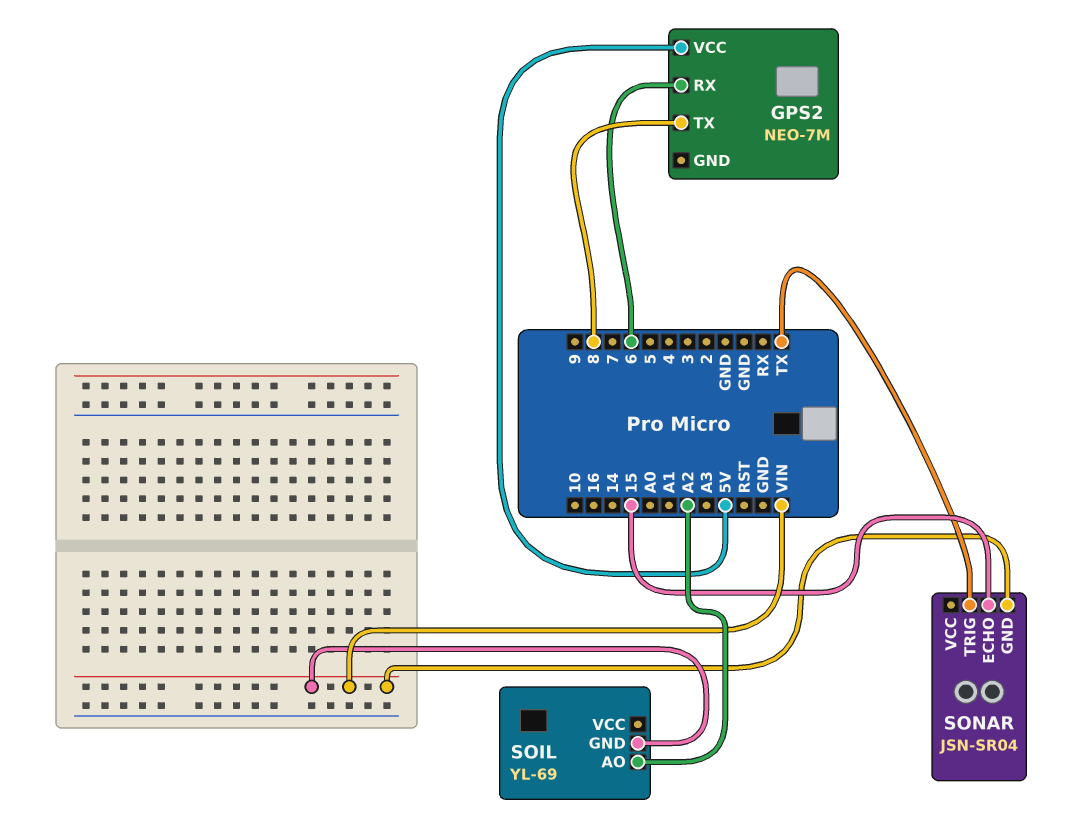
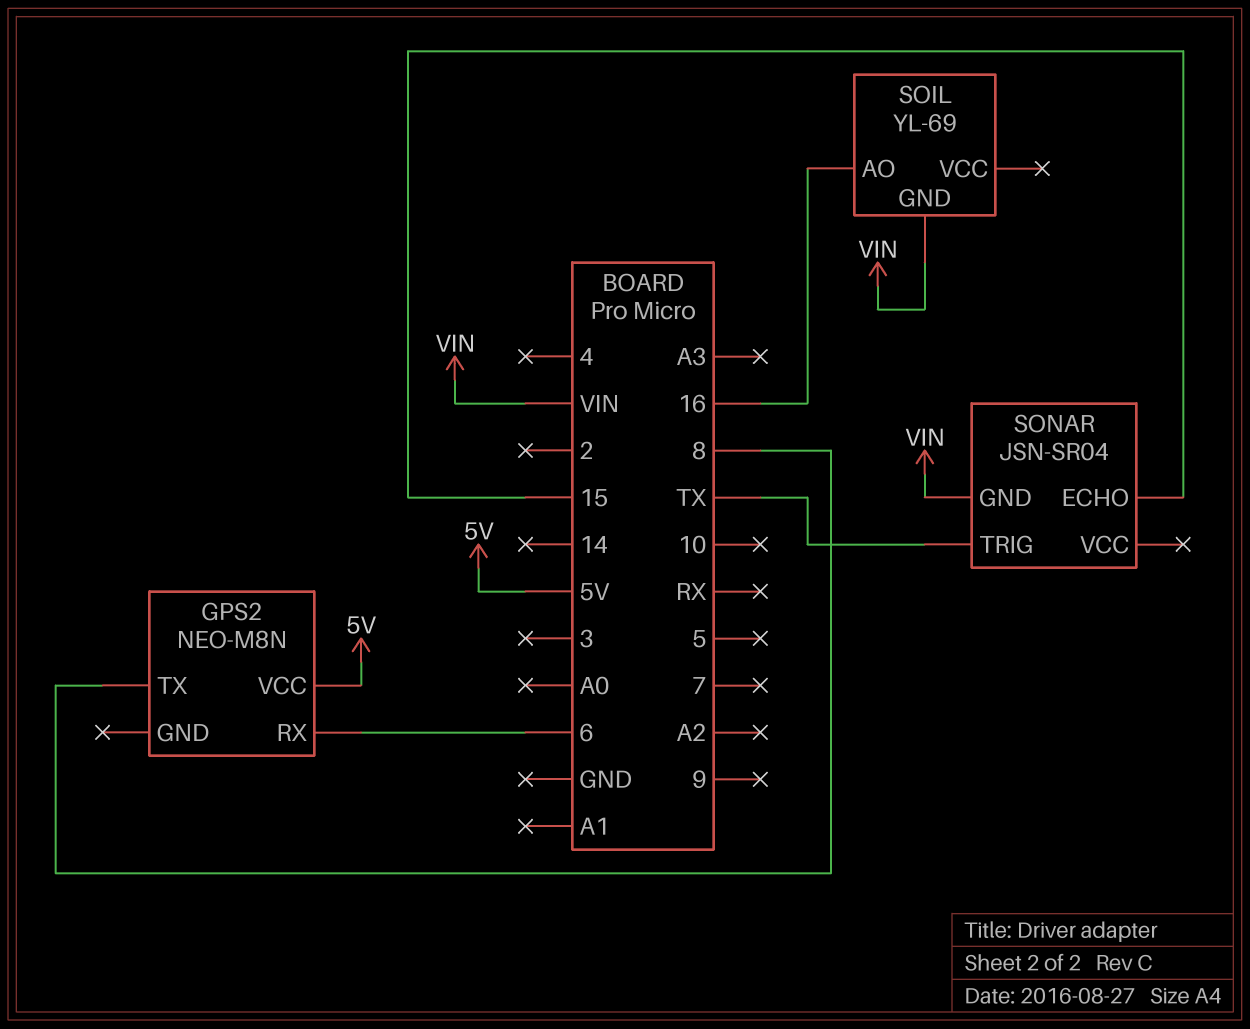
GPS2: NEO-7M -> NEO-M8N
SOIL pin AO: A2 -> 16

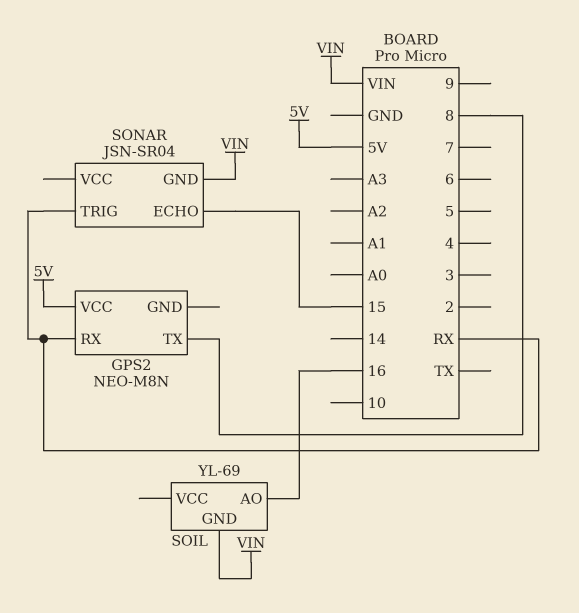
GPS2 pin RX: 6 -> RX
SONAR pin TRIG: TX -> RX

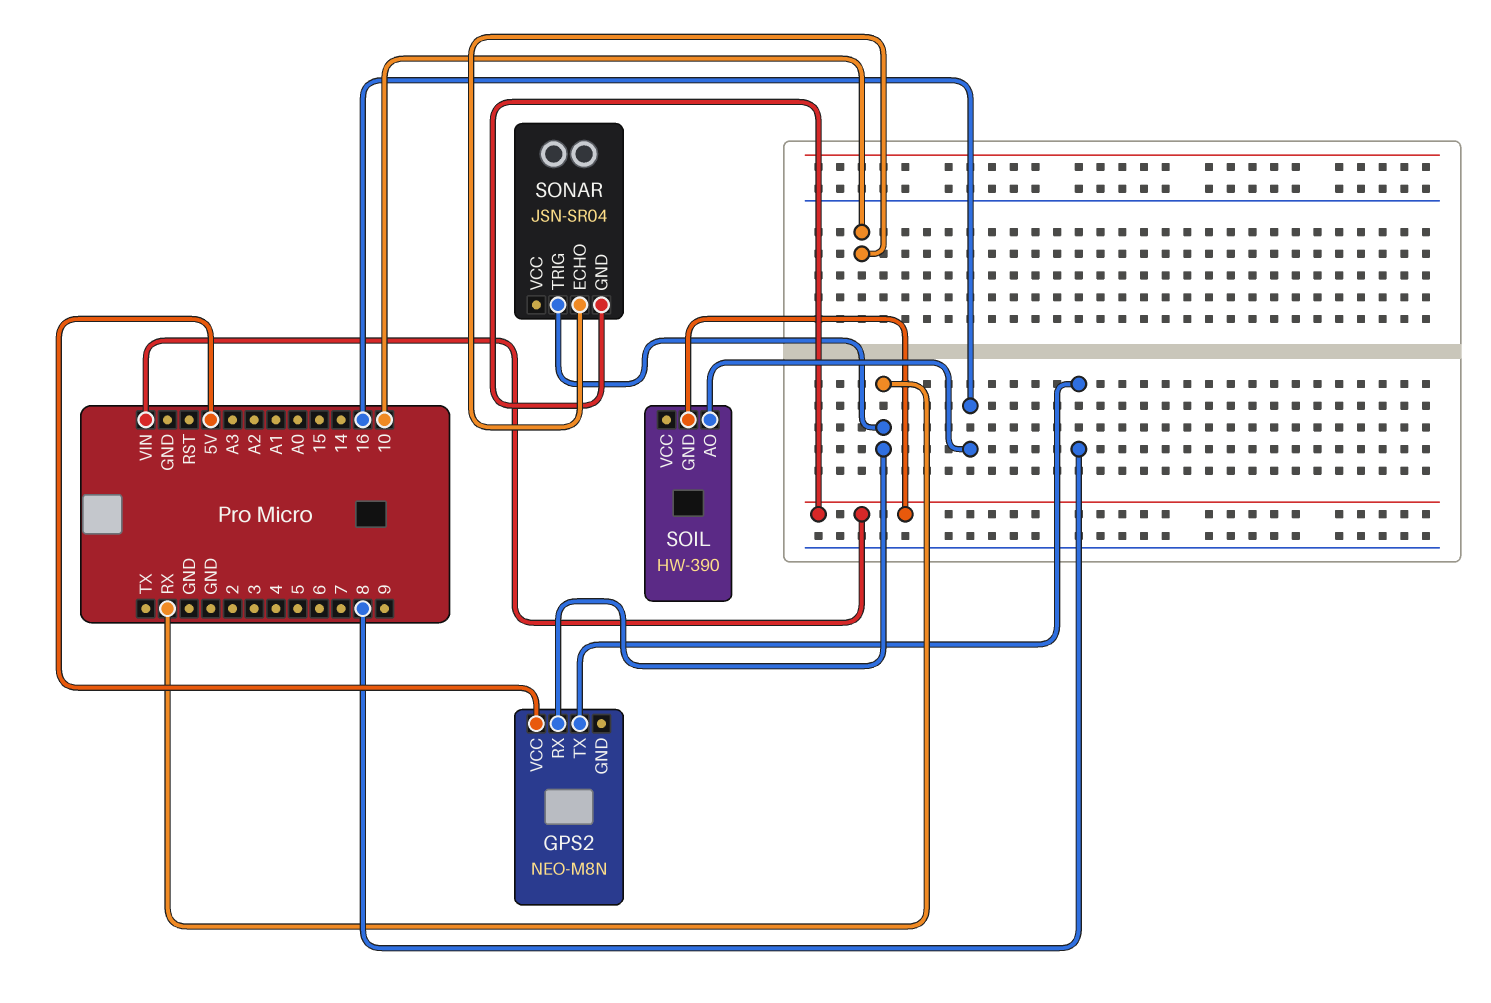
SOIL: YL-69 -> HW-390
SONAR pin ECHO: 15 -> 10

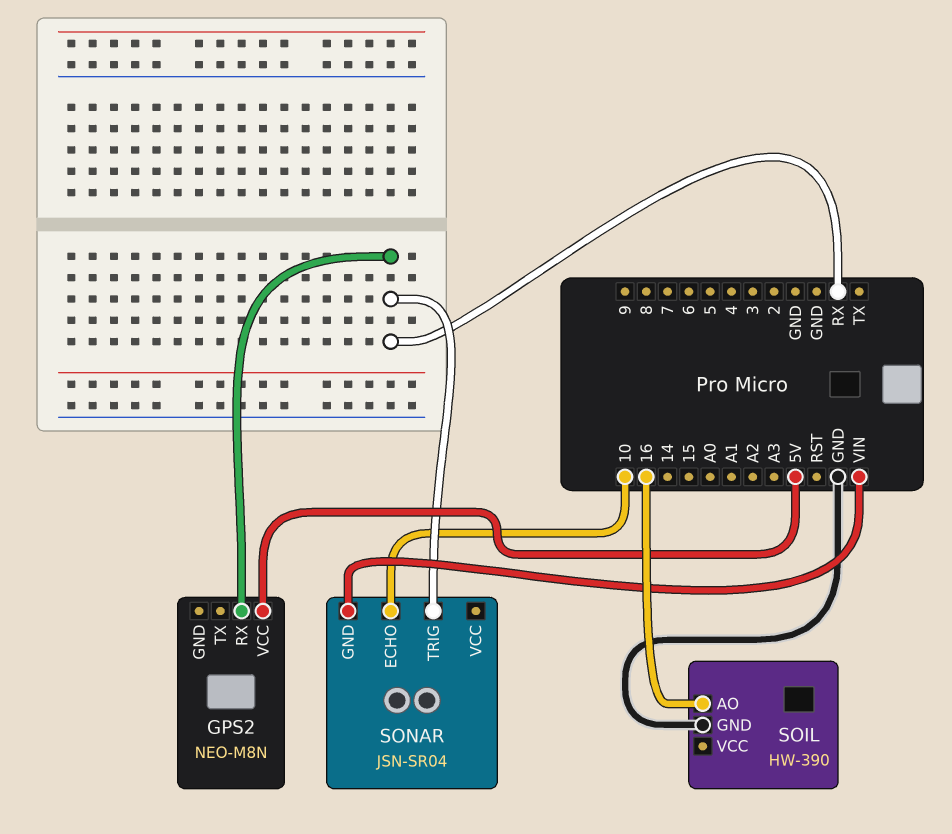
GPS2 pin TX: 8 -> none
SOIL pin GND: VIN -> GND

